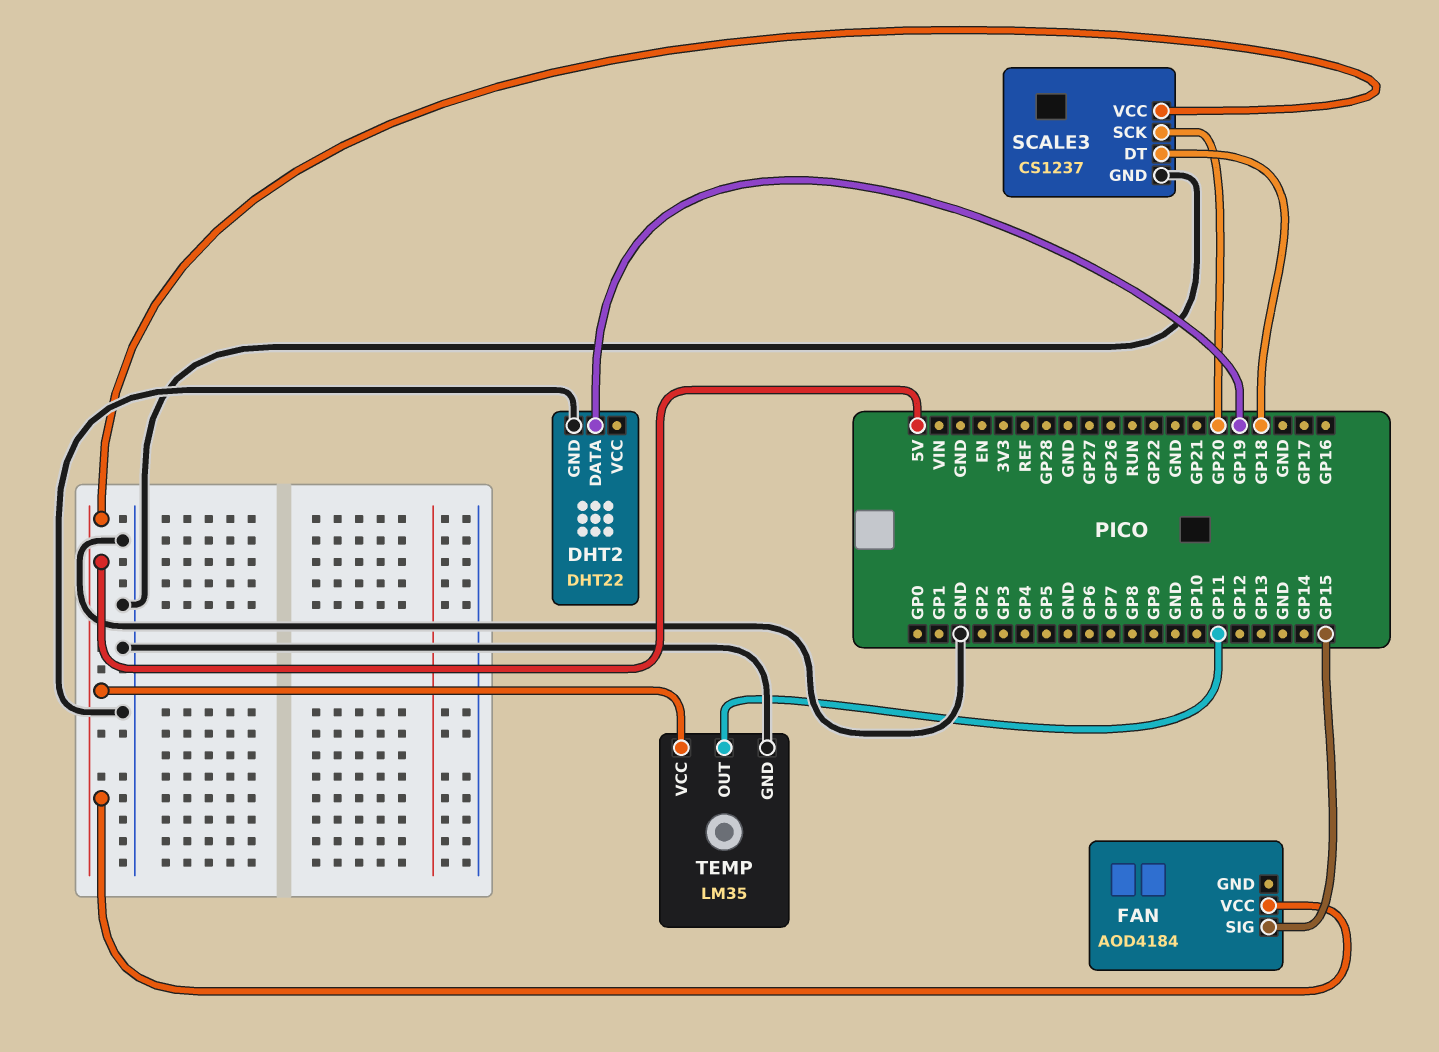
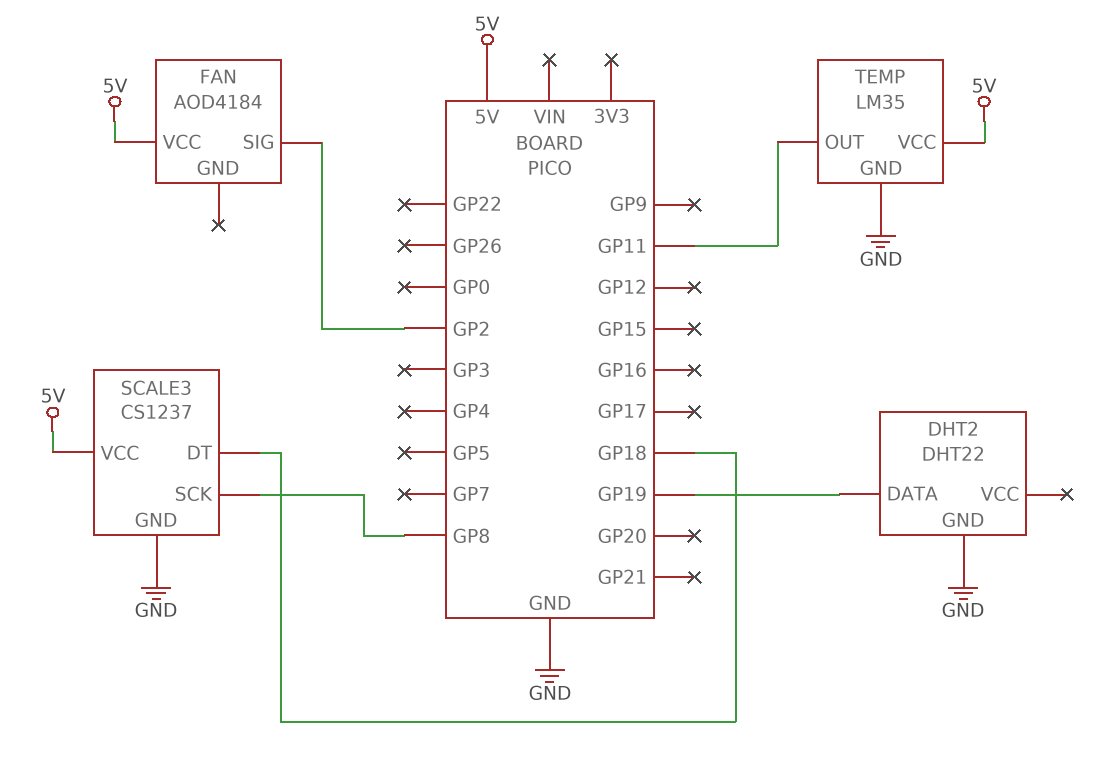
FAN pin SIG: GP15 -> GP2
SCALE3 pin SCK: GP20 -> GP8

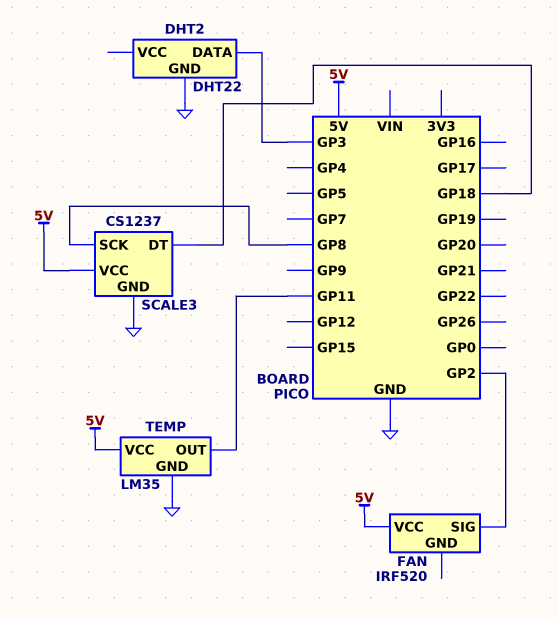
DHT2 pin DATA: GP19 -> GP3
FAN: AOD4184 -> IRF520

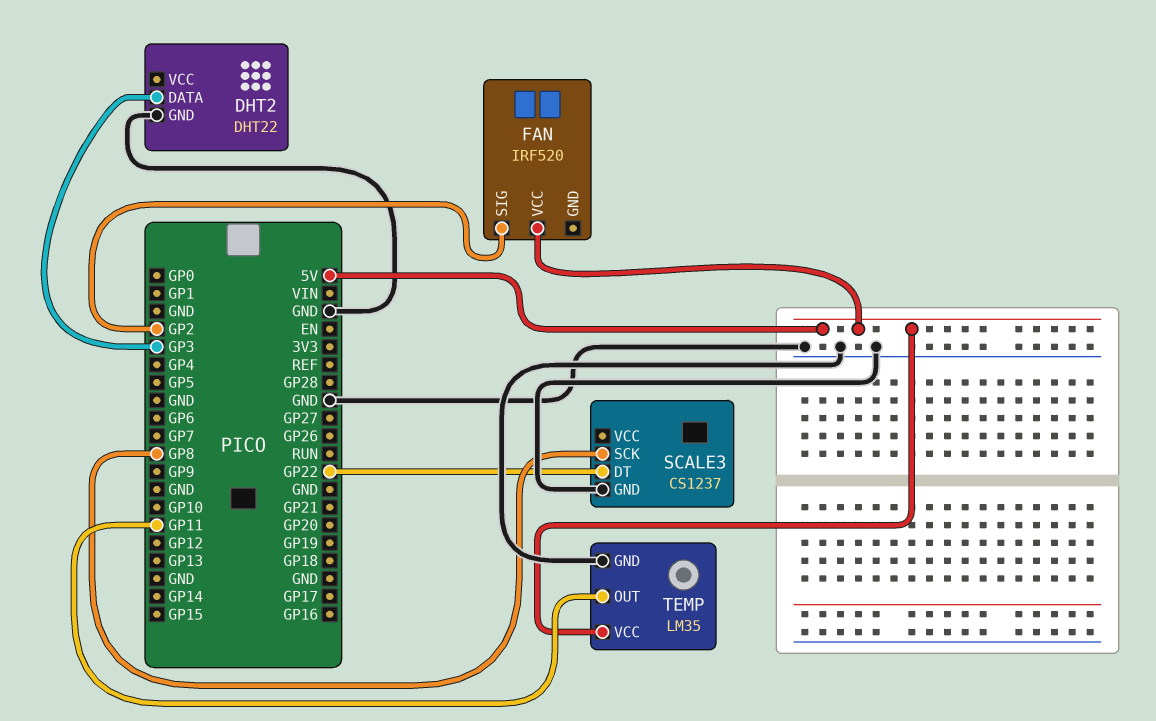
SCALE3 pin DT: GP18 -> GP22
SCALE3 pin VCC: 5V -> none

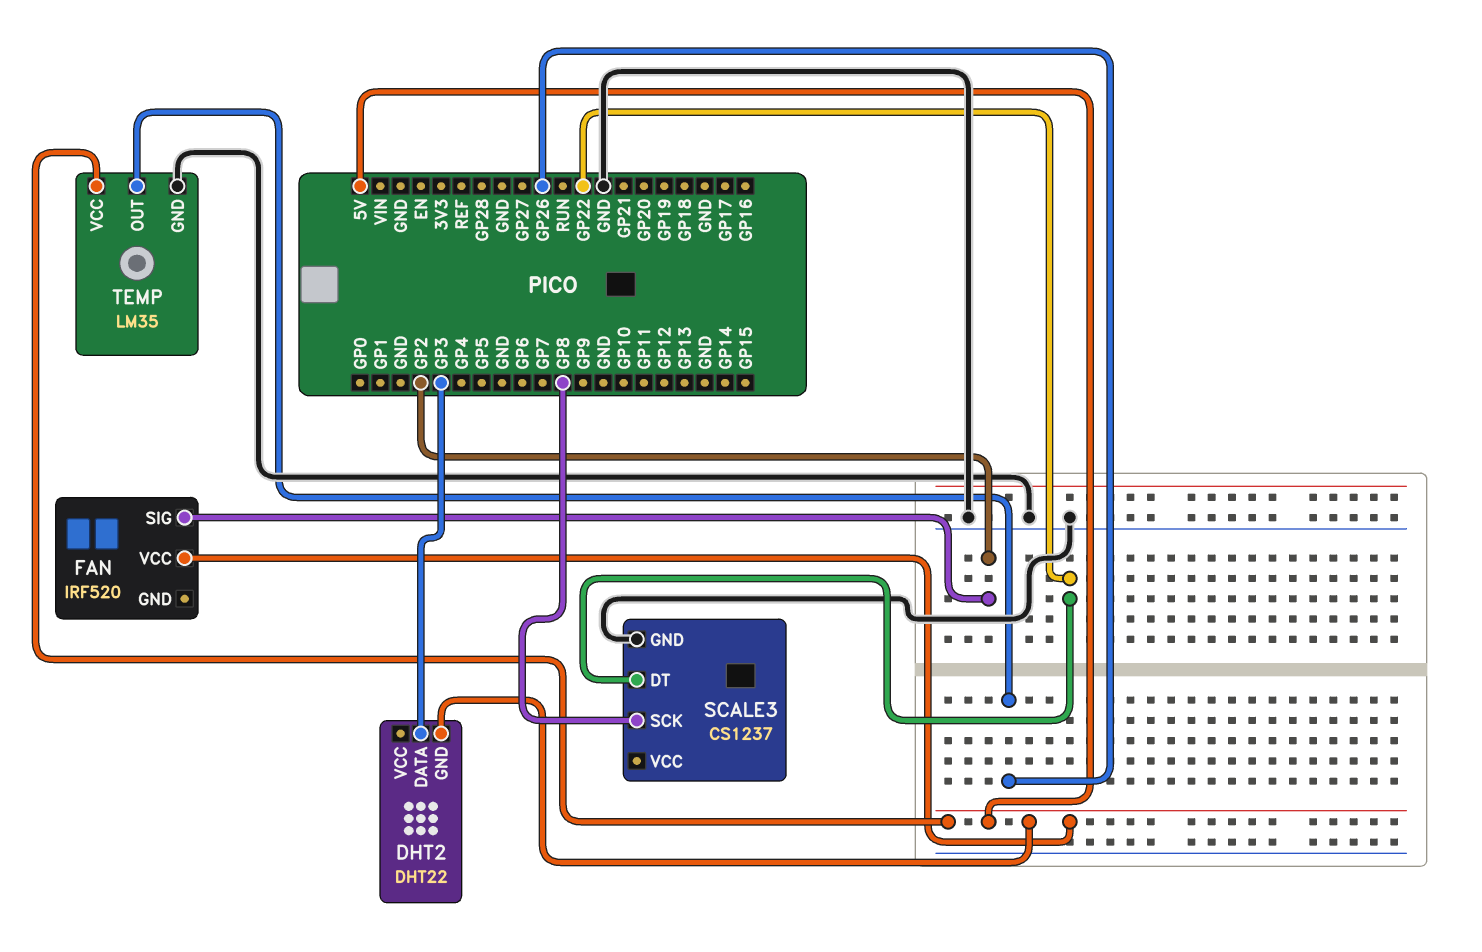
DHT2 pin GND: GND -> 5V
TEMP pin OUT: GP11 -> GP26

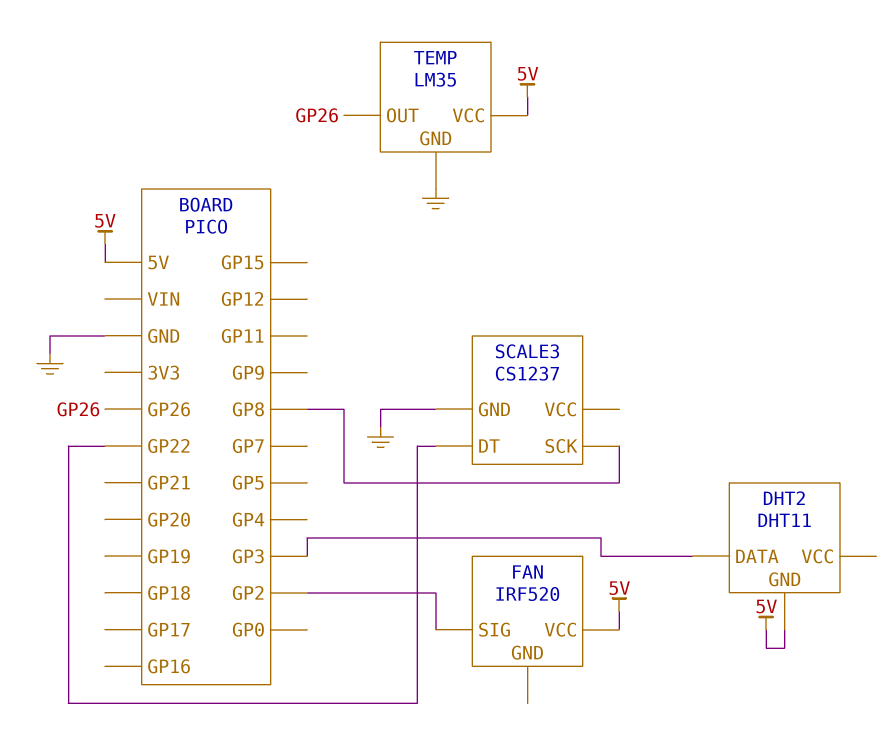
DHT2: DHT22 -> DHT11

